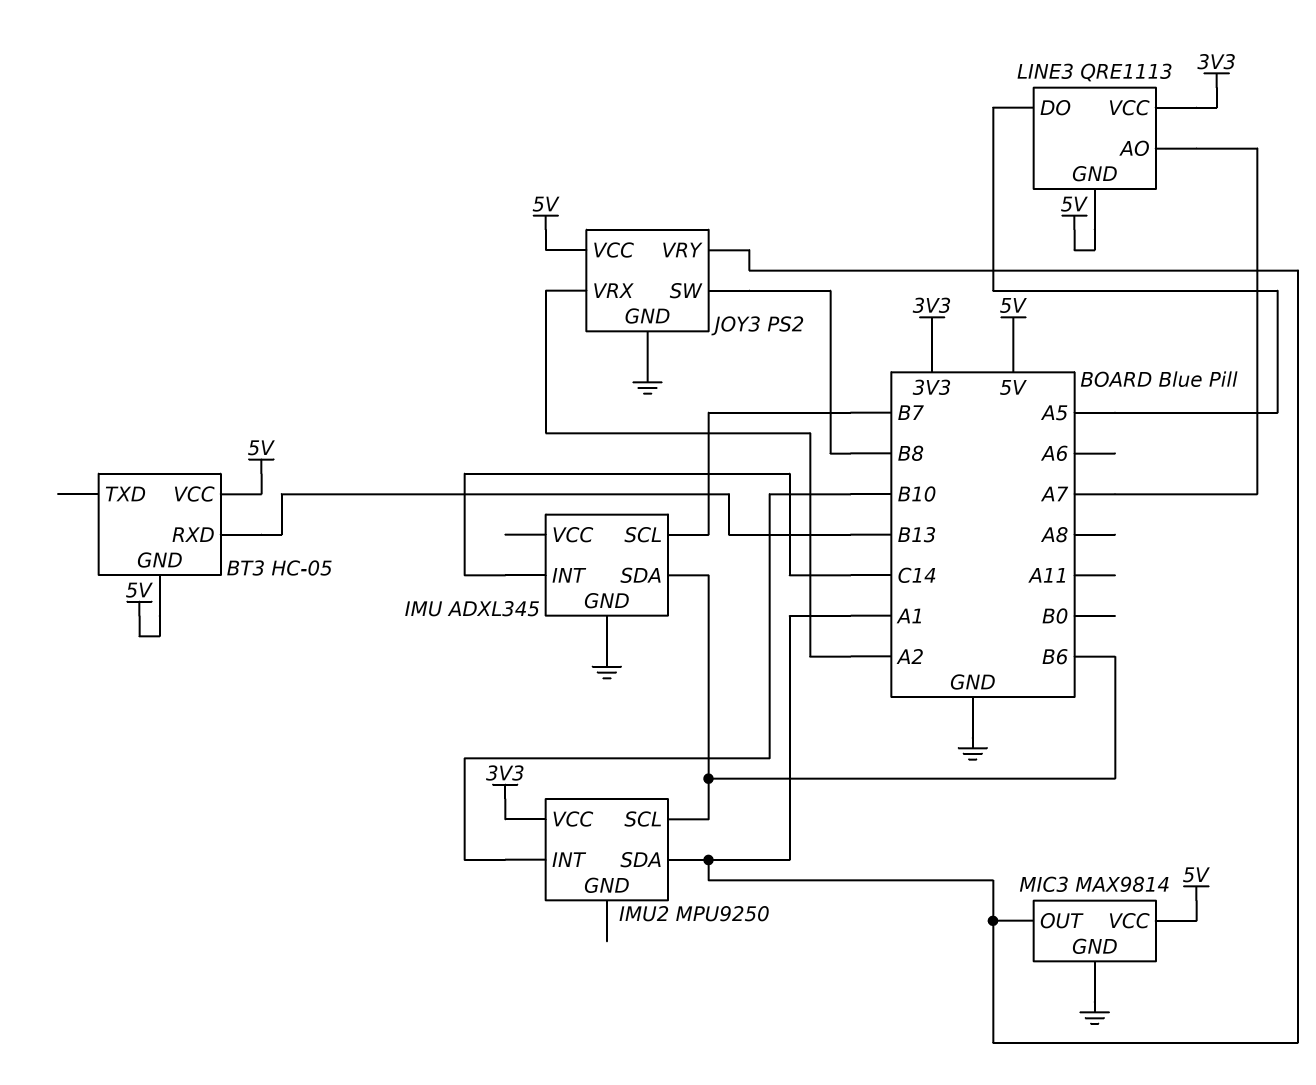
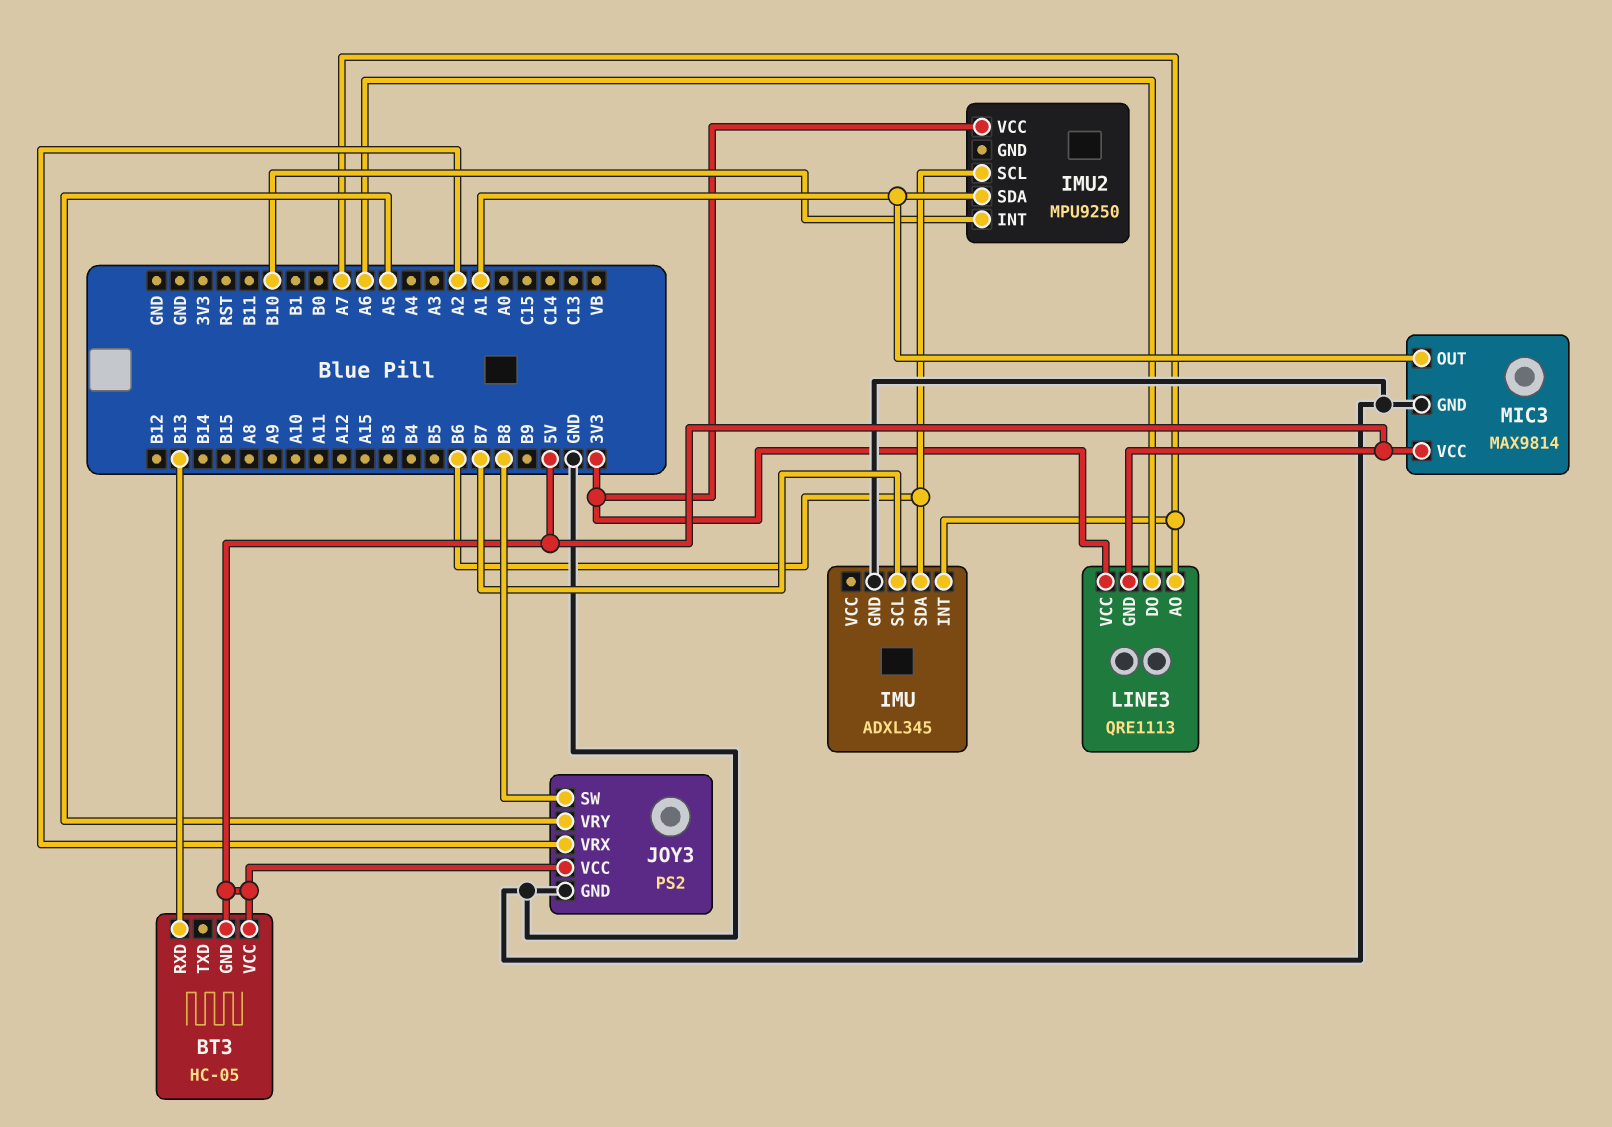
IMU pin INT: C14 -> A7
JOY3 pin VRY: A1 -> A5
LINE3 pin DO: A5 -> A6

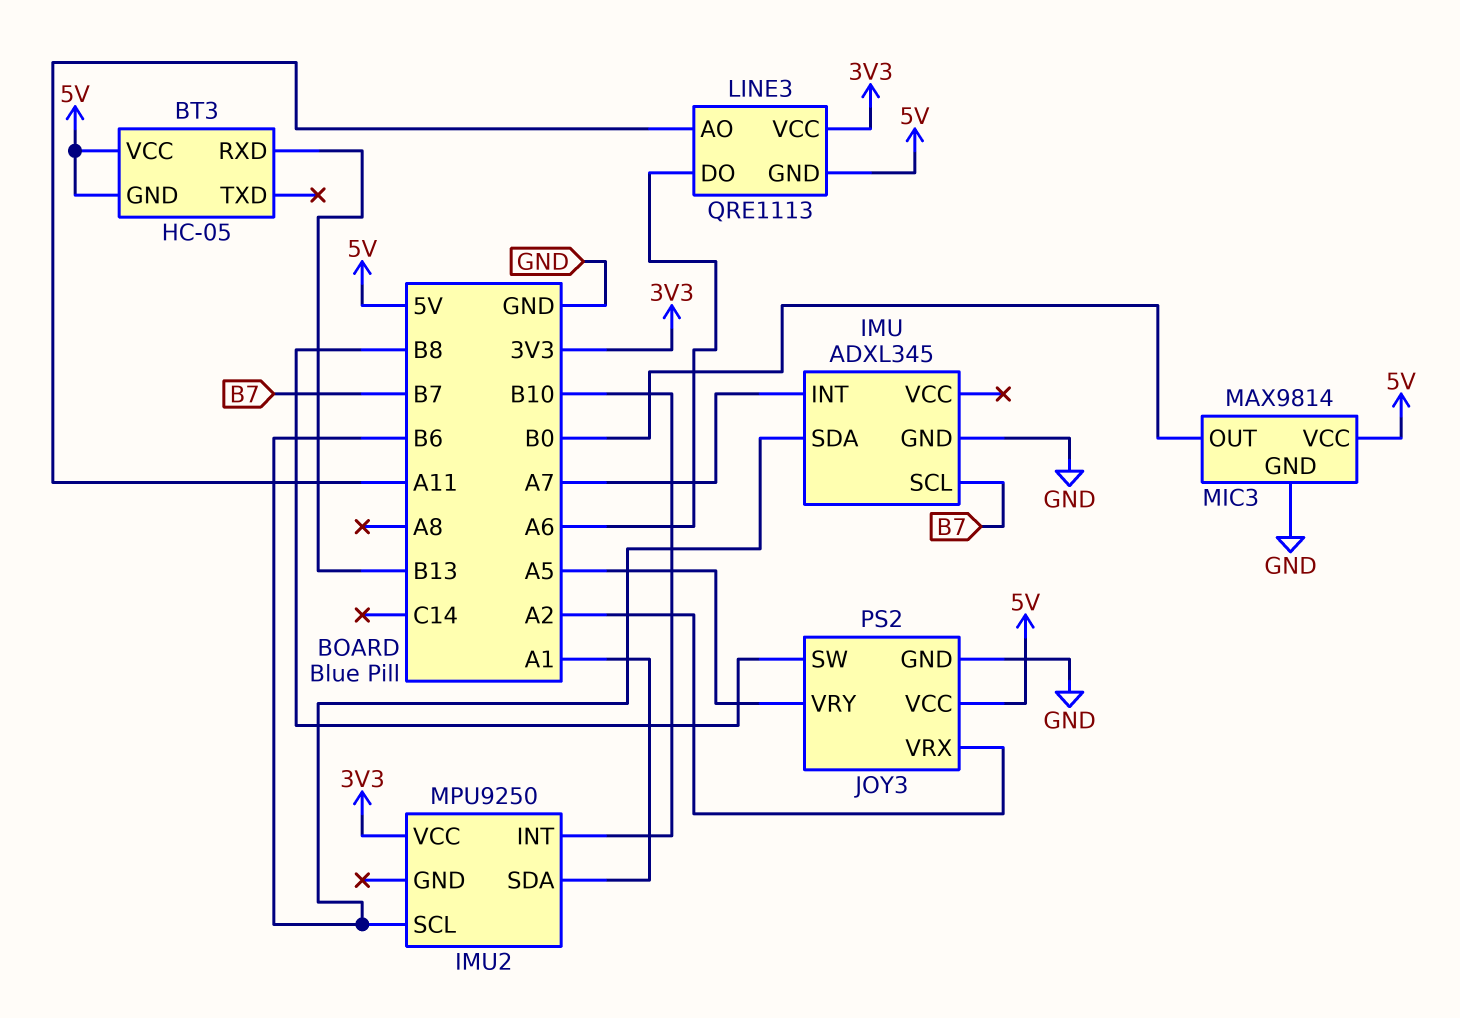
LINE3 pin AO: A7 -> A11
MIC3 pin OUT: A1 -> B0

